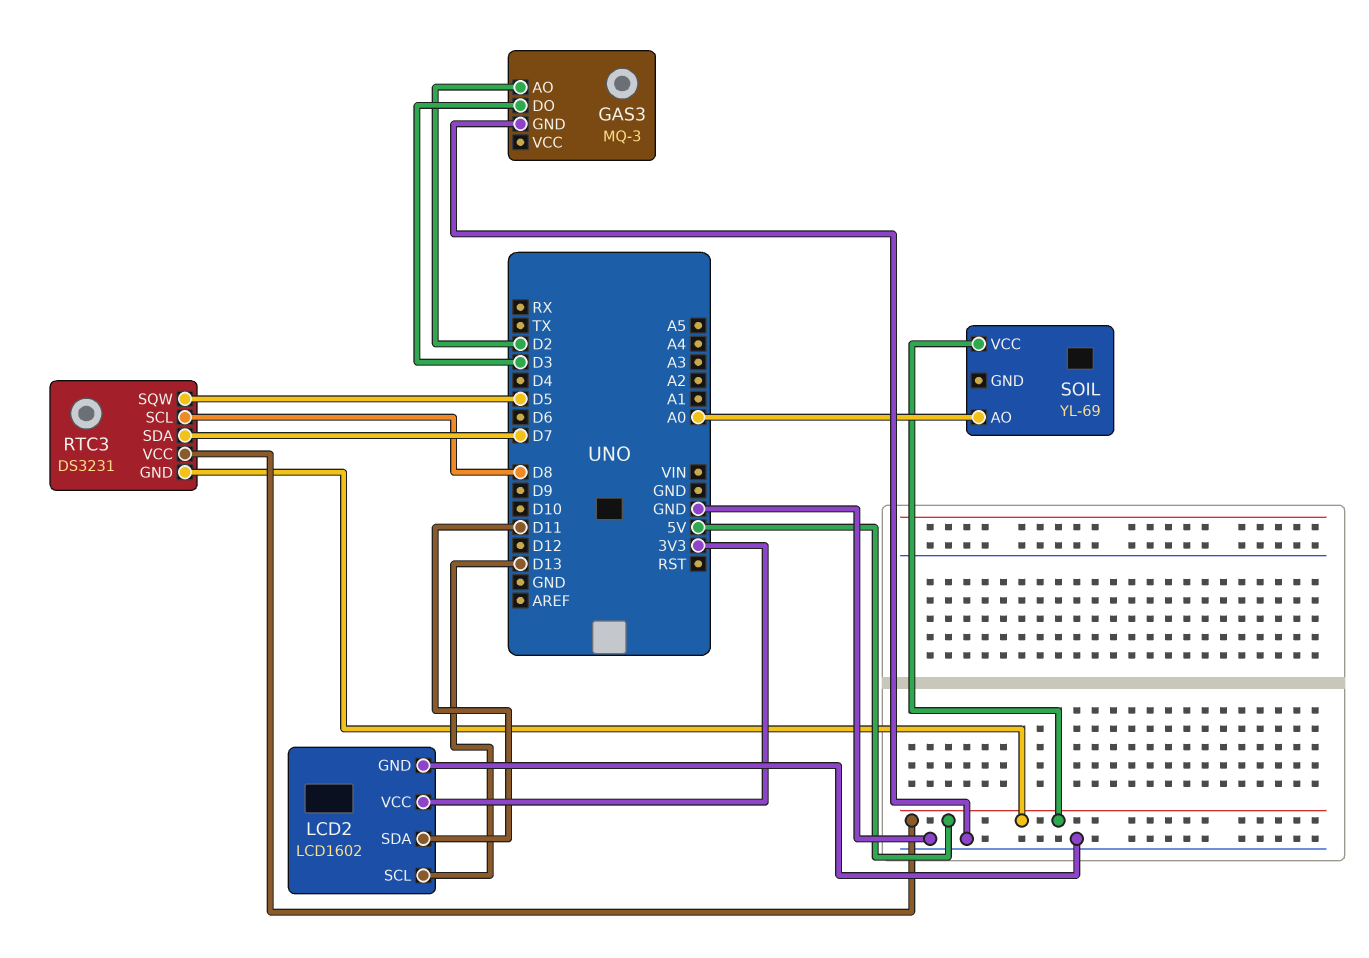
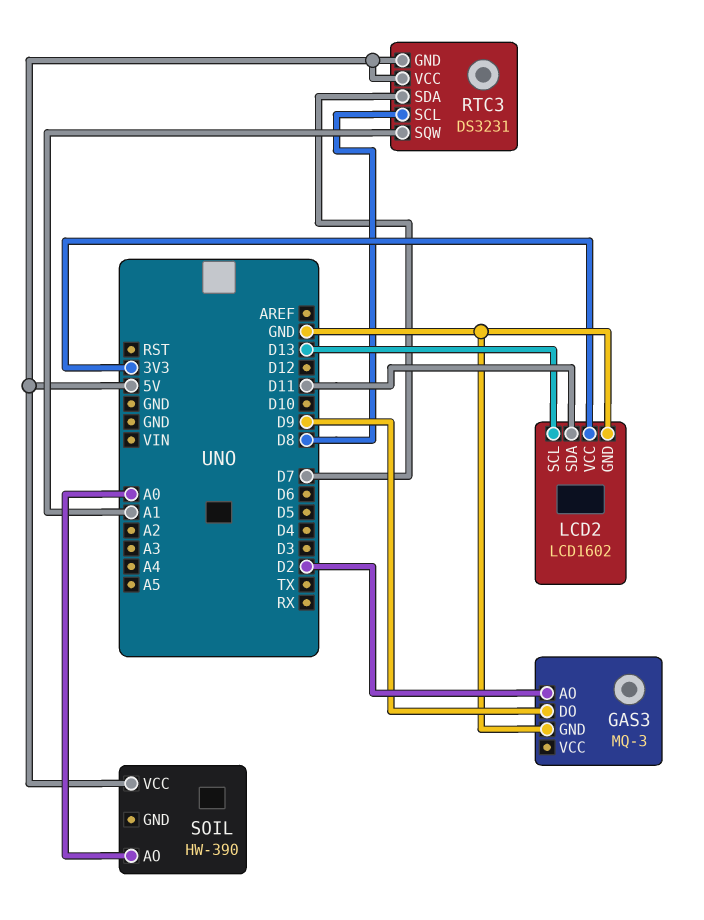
GAS3 pin DO: D3 -> D9
RTC3 pin SQW: D5 -> A1
SOIL: YL-69 -> HW-390

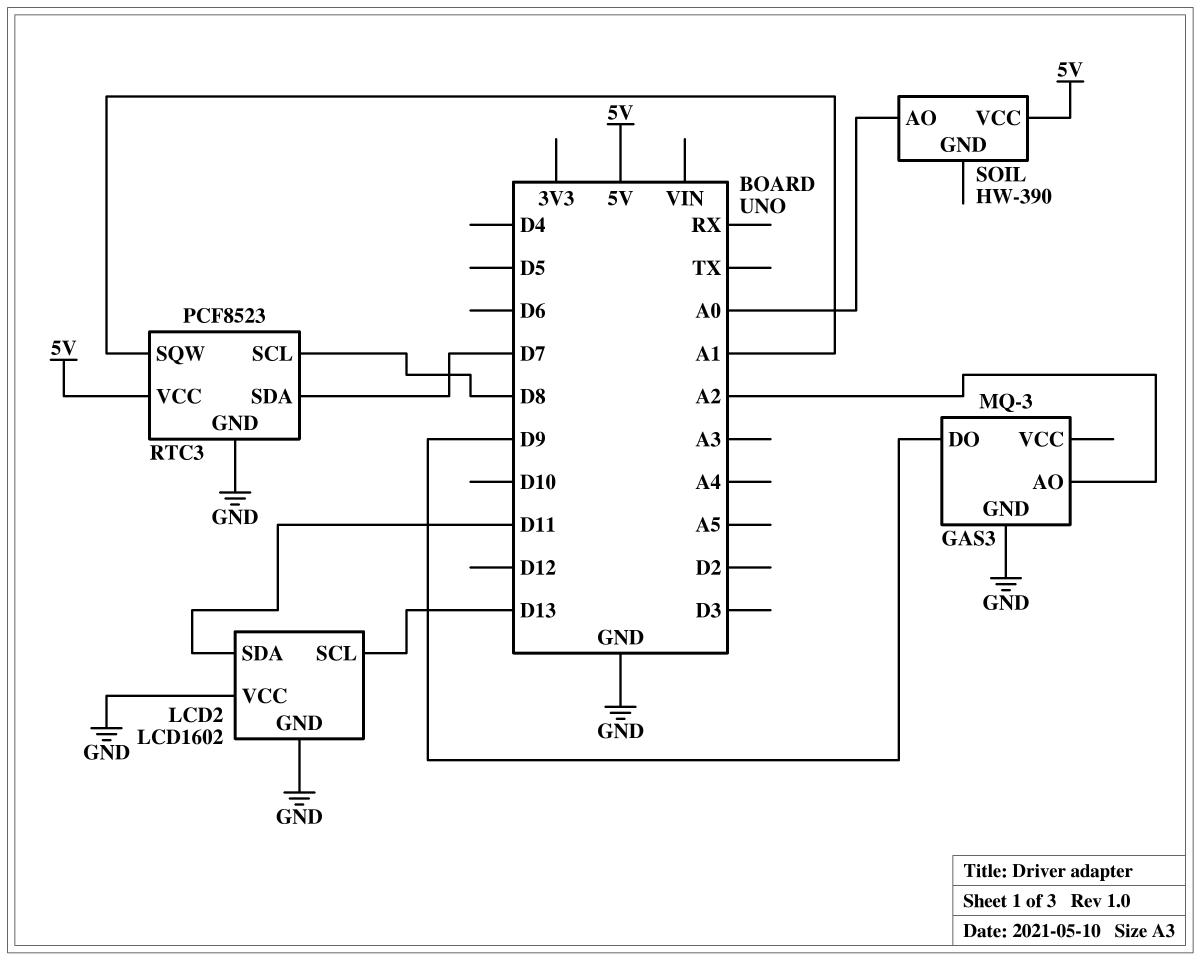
GAS3 pin AO: D2 -> A2
LCD2 pin VCC: 3V3 -> GND
RTC3: DS3231 -> PCF8523
RTC3 pin GND: 5V -> GND

